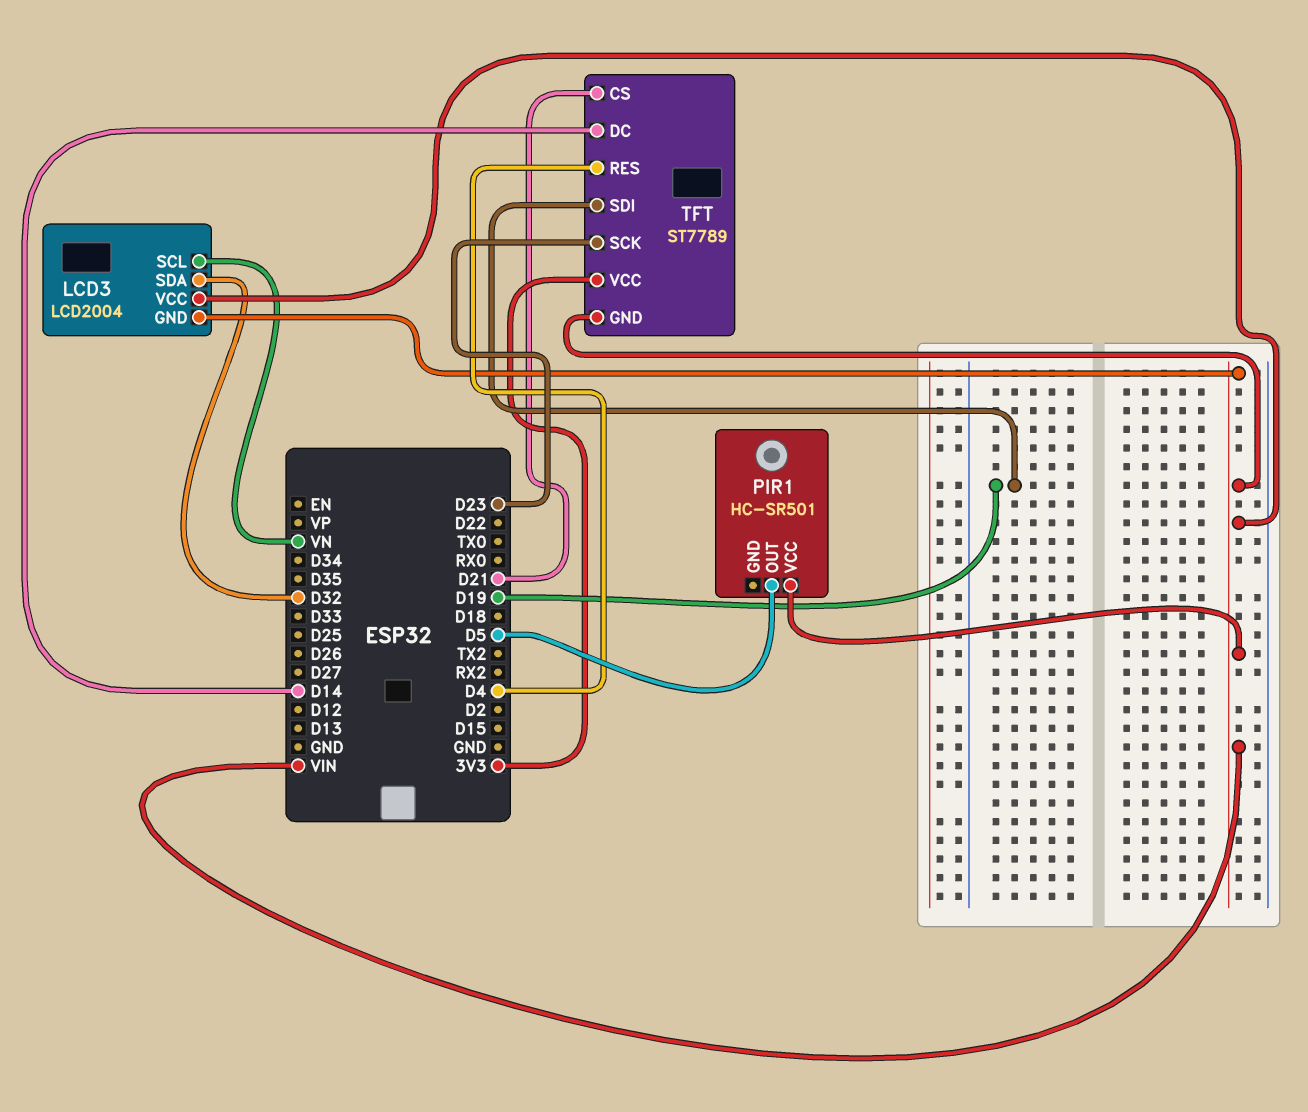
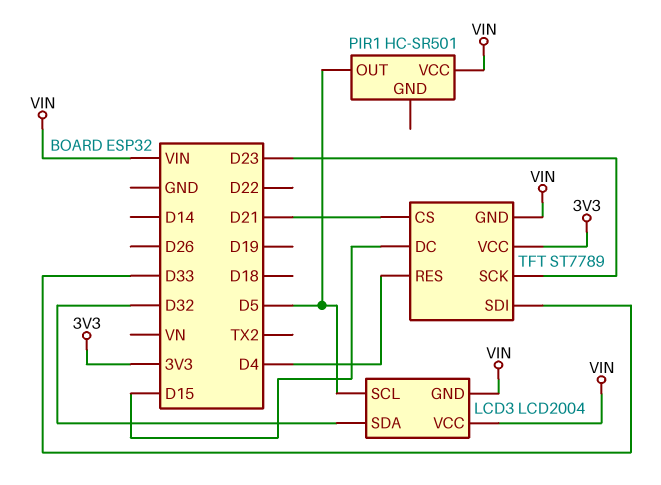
LCD3 pin SCL: VN -> D5
TFT pin DC: D14 -> D15
TFT pin SDI: D19 -> D33

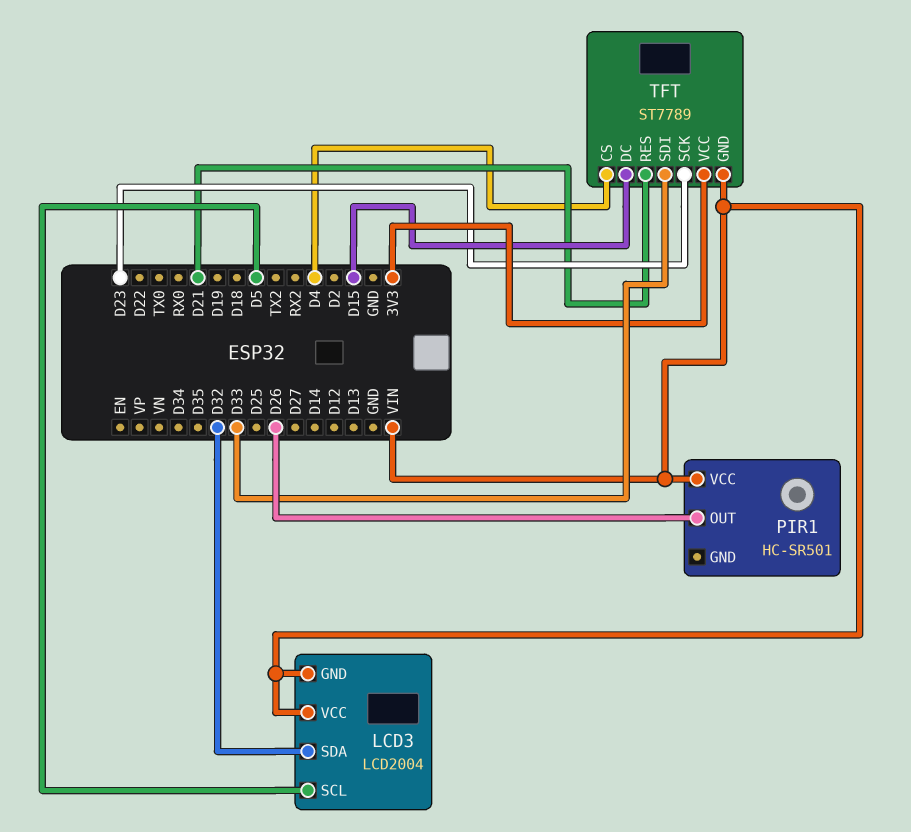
PIR1 pin OUT: D5 -> D26
TFT pin CS: D21 -> D4
TFT pin RES: D4 -> D21

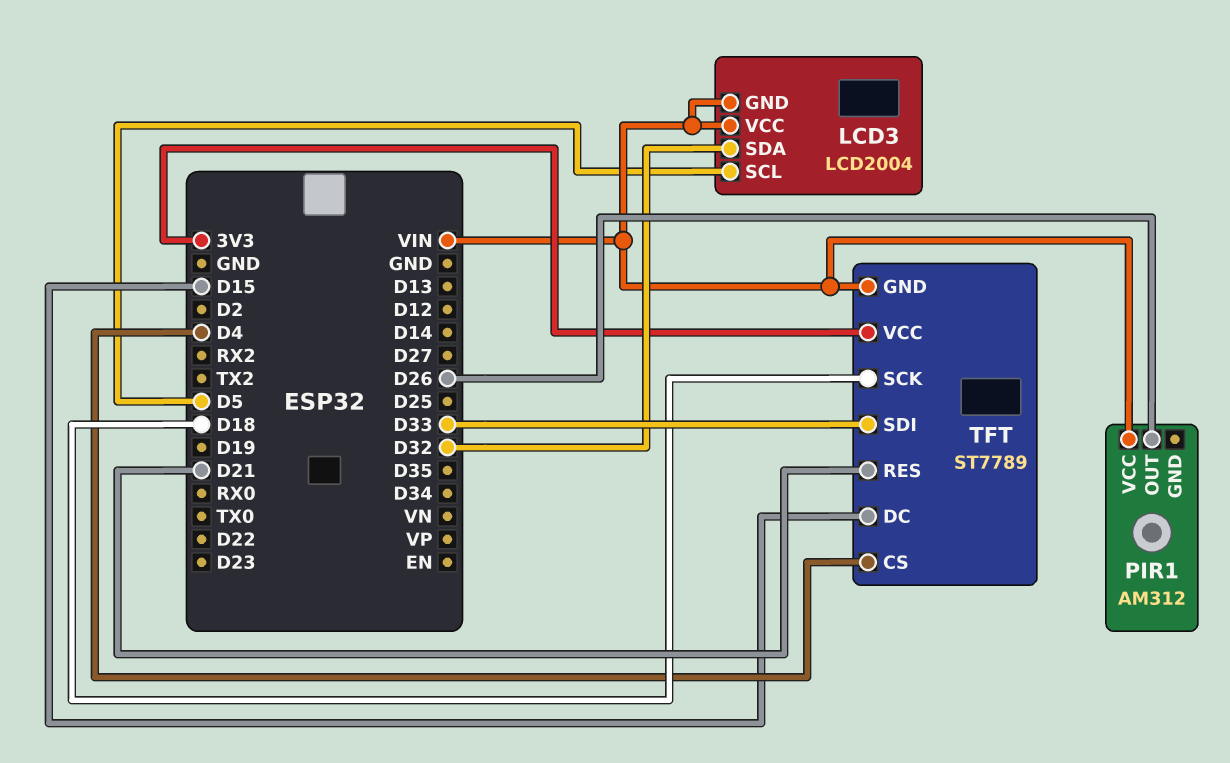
PIR1: HC-SR501 -> AM312
TFT pin SCK: D23 -> D18

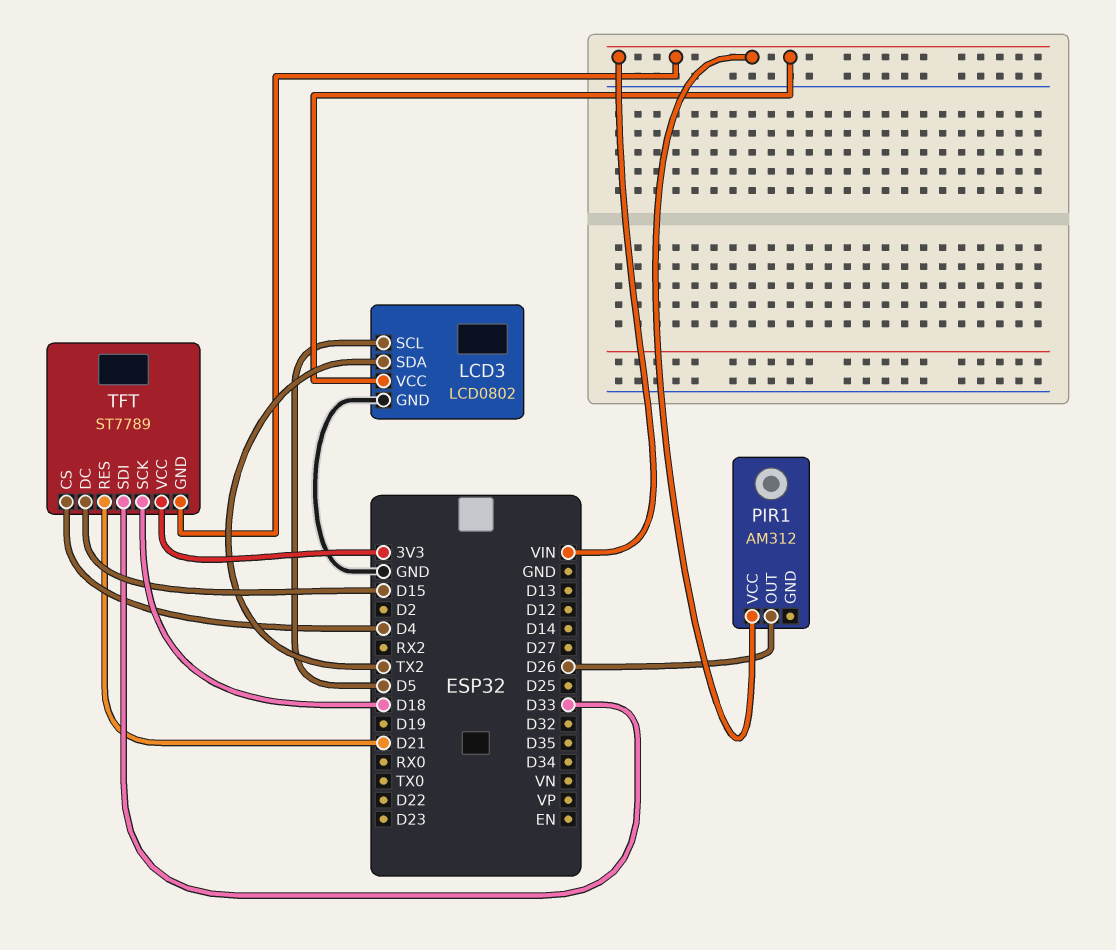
LCD3: LCD2004 -> LCD0802
LCD3 pin GND: VIN -> GND
LCD3 pin SDA: D32 -> TX2

